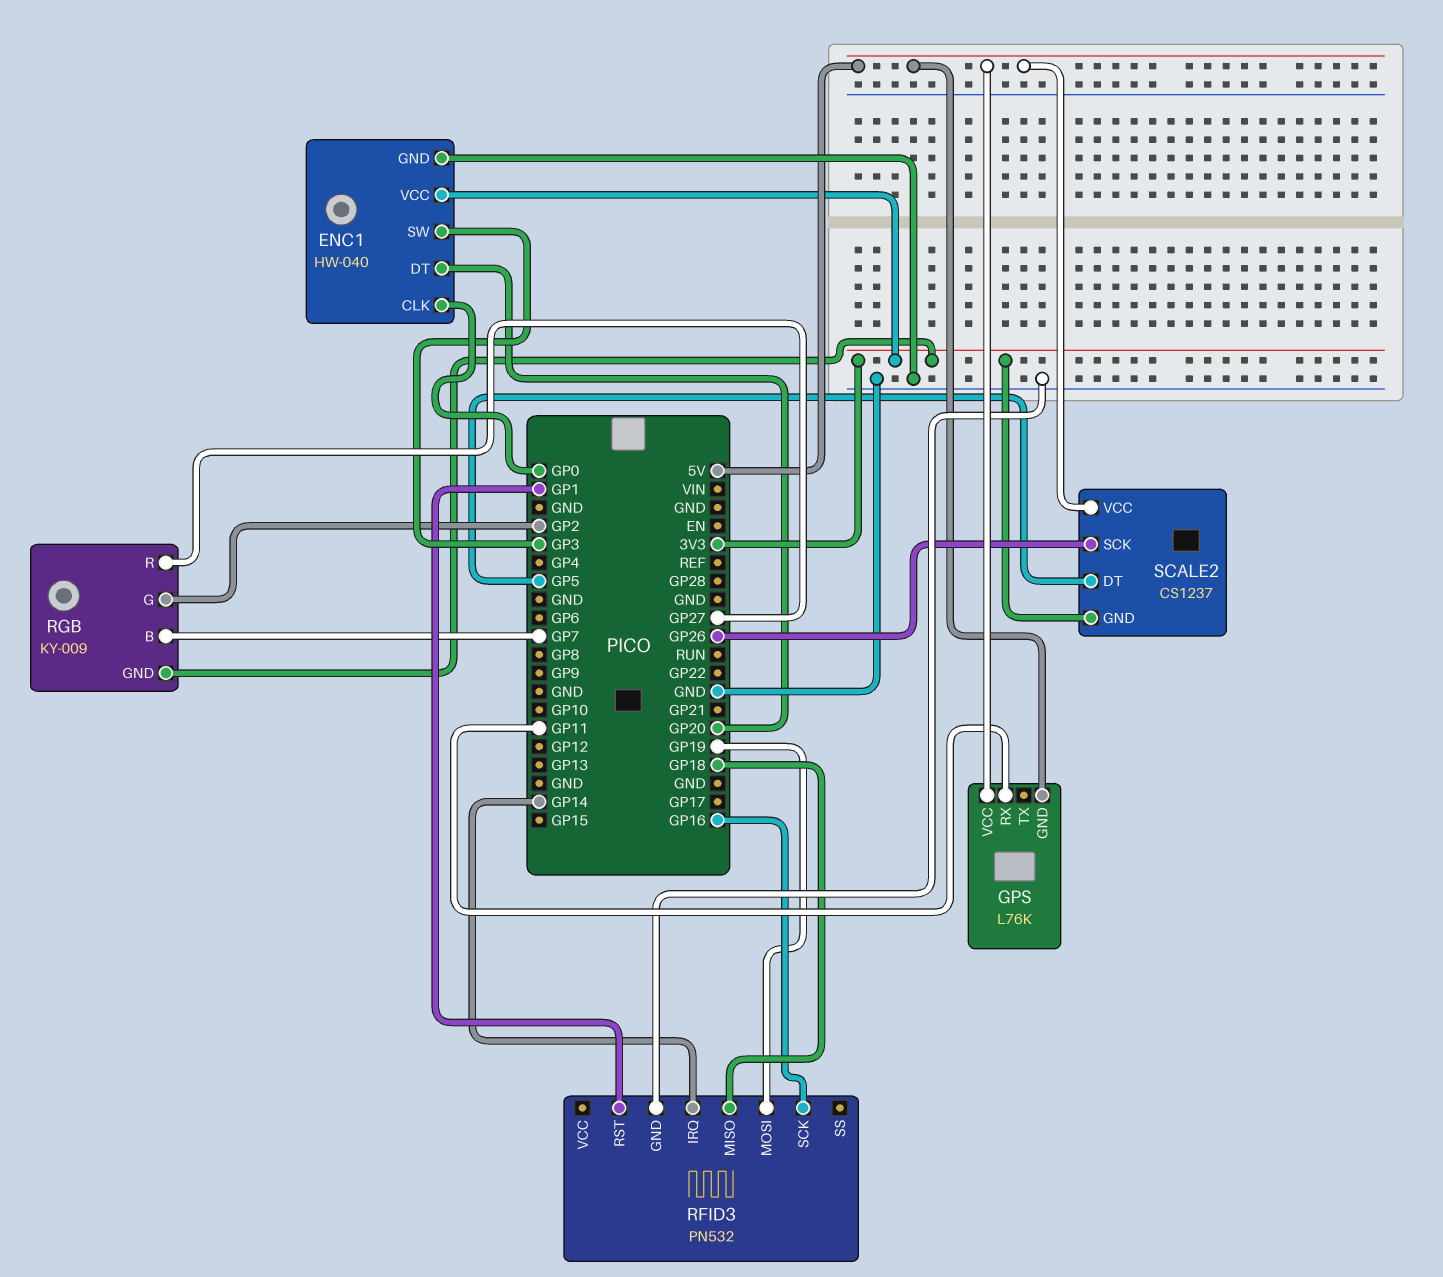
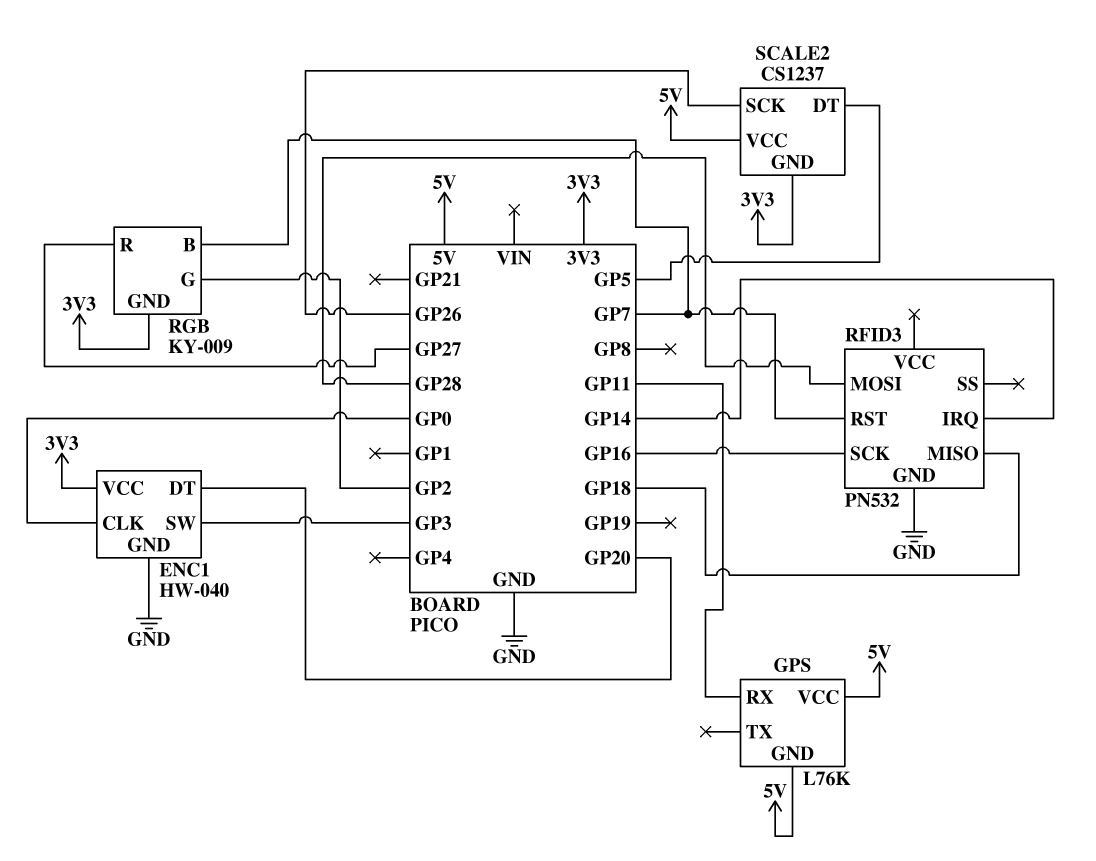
RFID3 pin MOSI: GP19 -> GP28
RFID3 pin RST: GP1 -> GP7

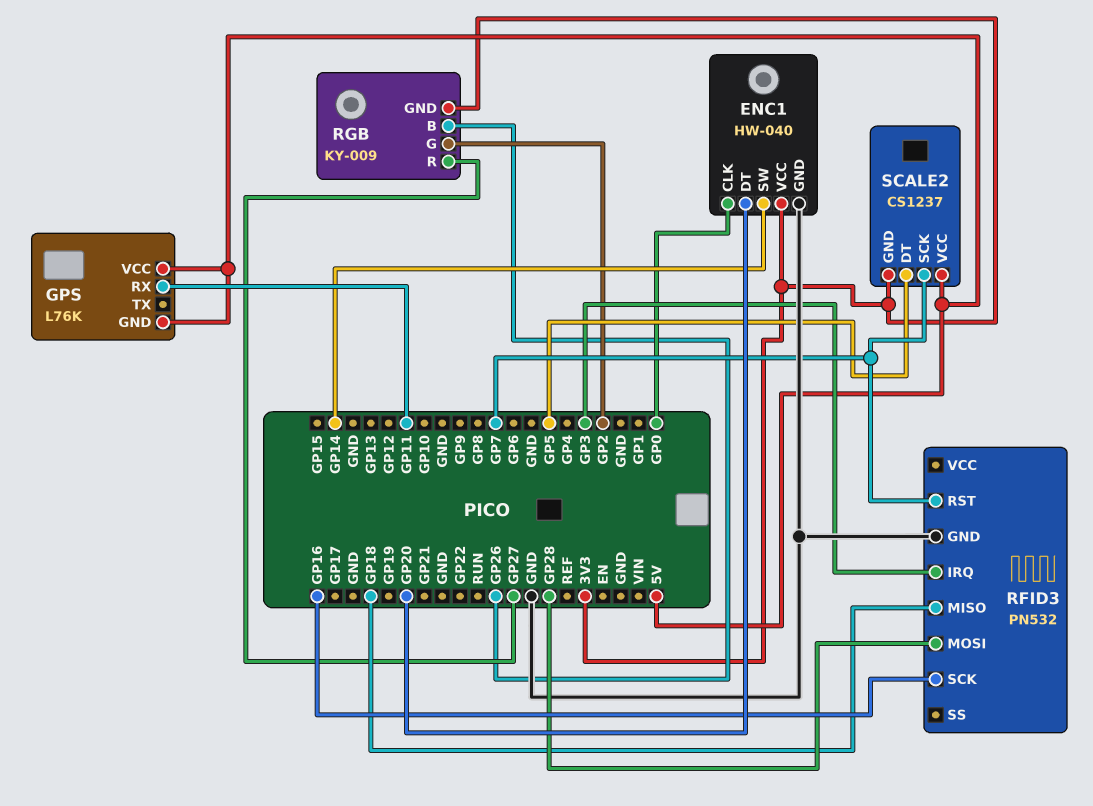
ENC1 pin SW: GP3 -> GP14
RFID3 pin IRQ: GP14 -> GP3
RGB pin B: GP7 -> GP26
SCALE2 pin SCK: GP26 -> GP7

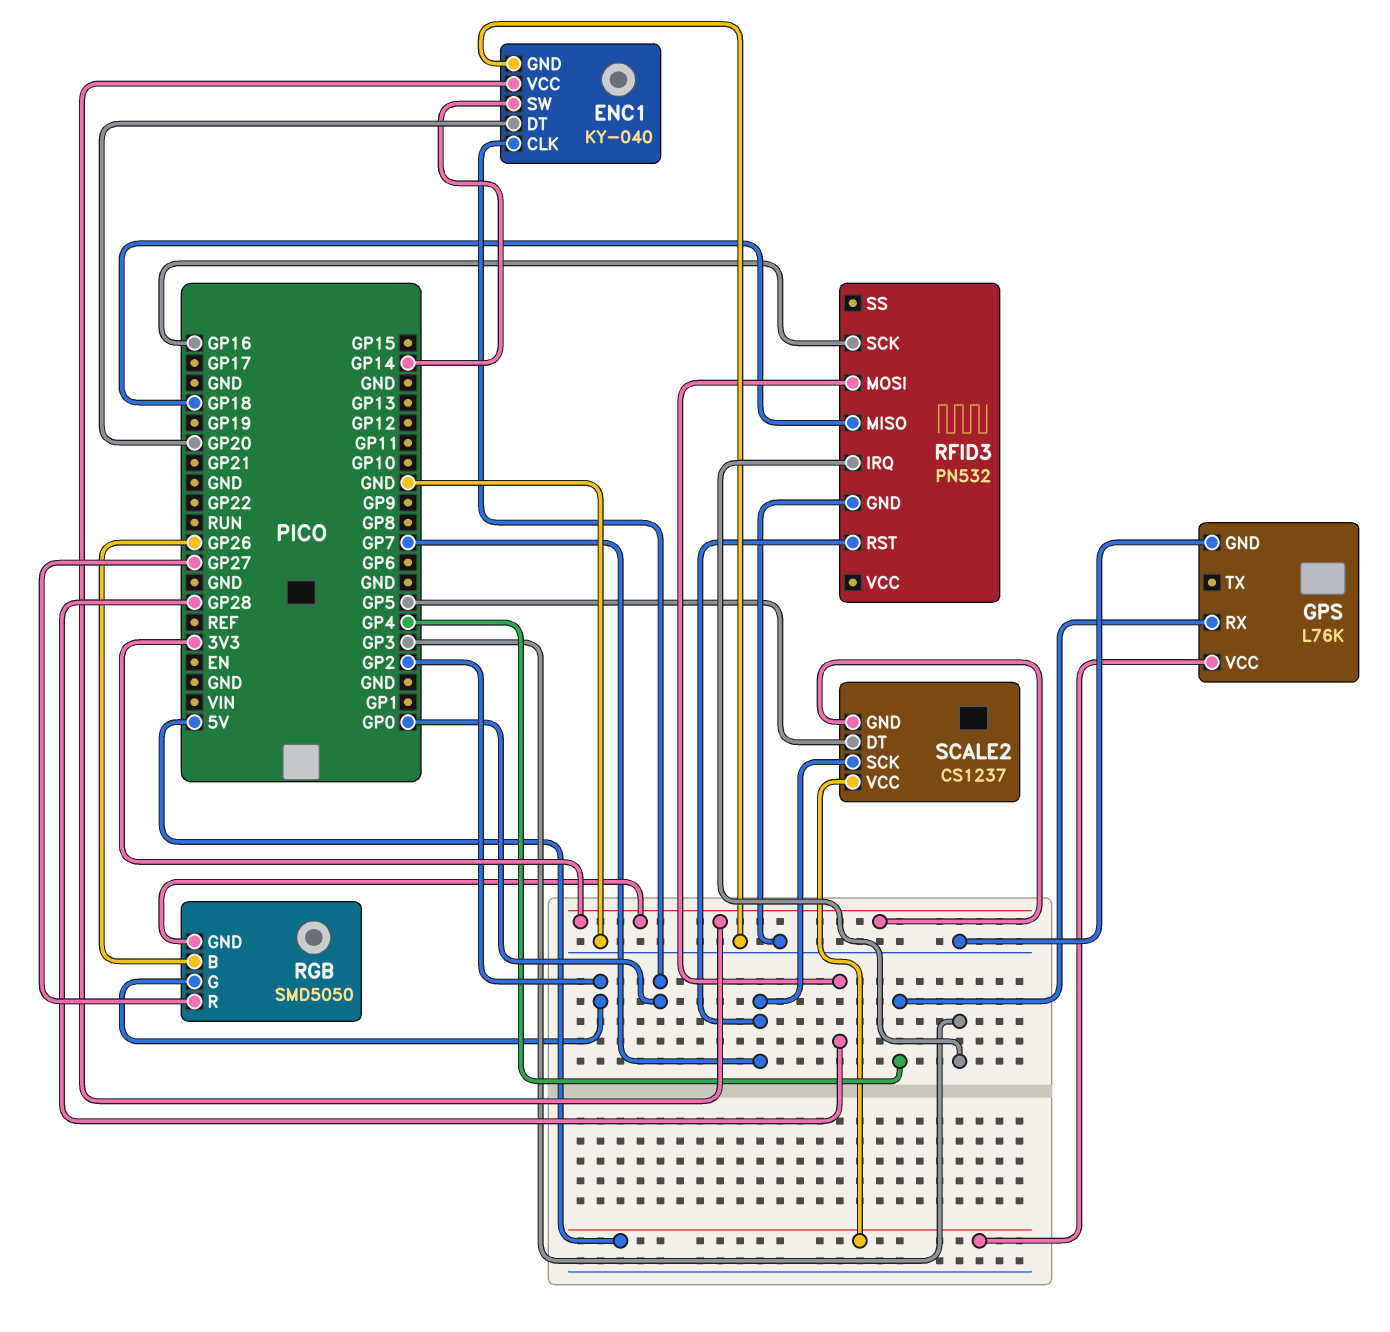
ENC1: HW-040 -> KY-040
GPS pin GND: 5V -> GND
GPS pin RX: GP11 -> GP4
RGB: KY-009 -> SMD5050

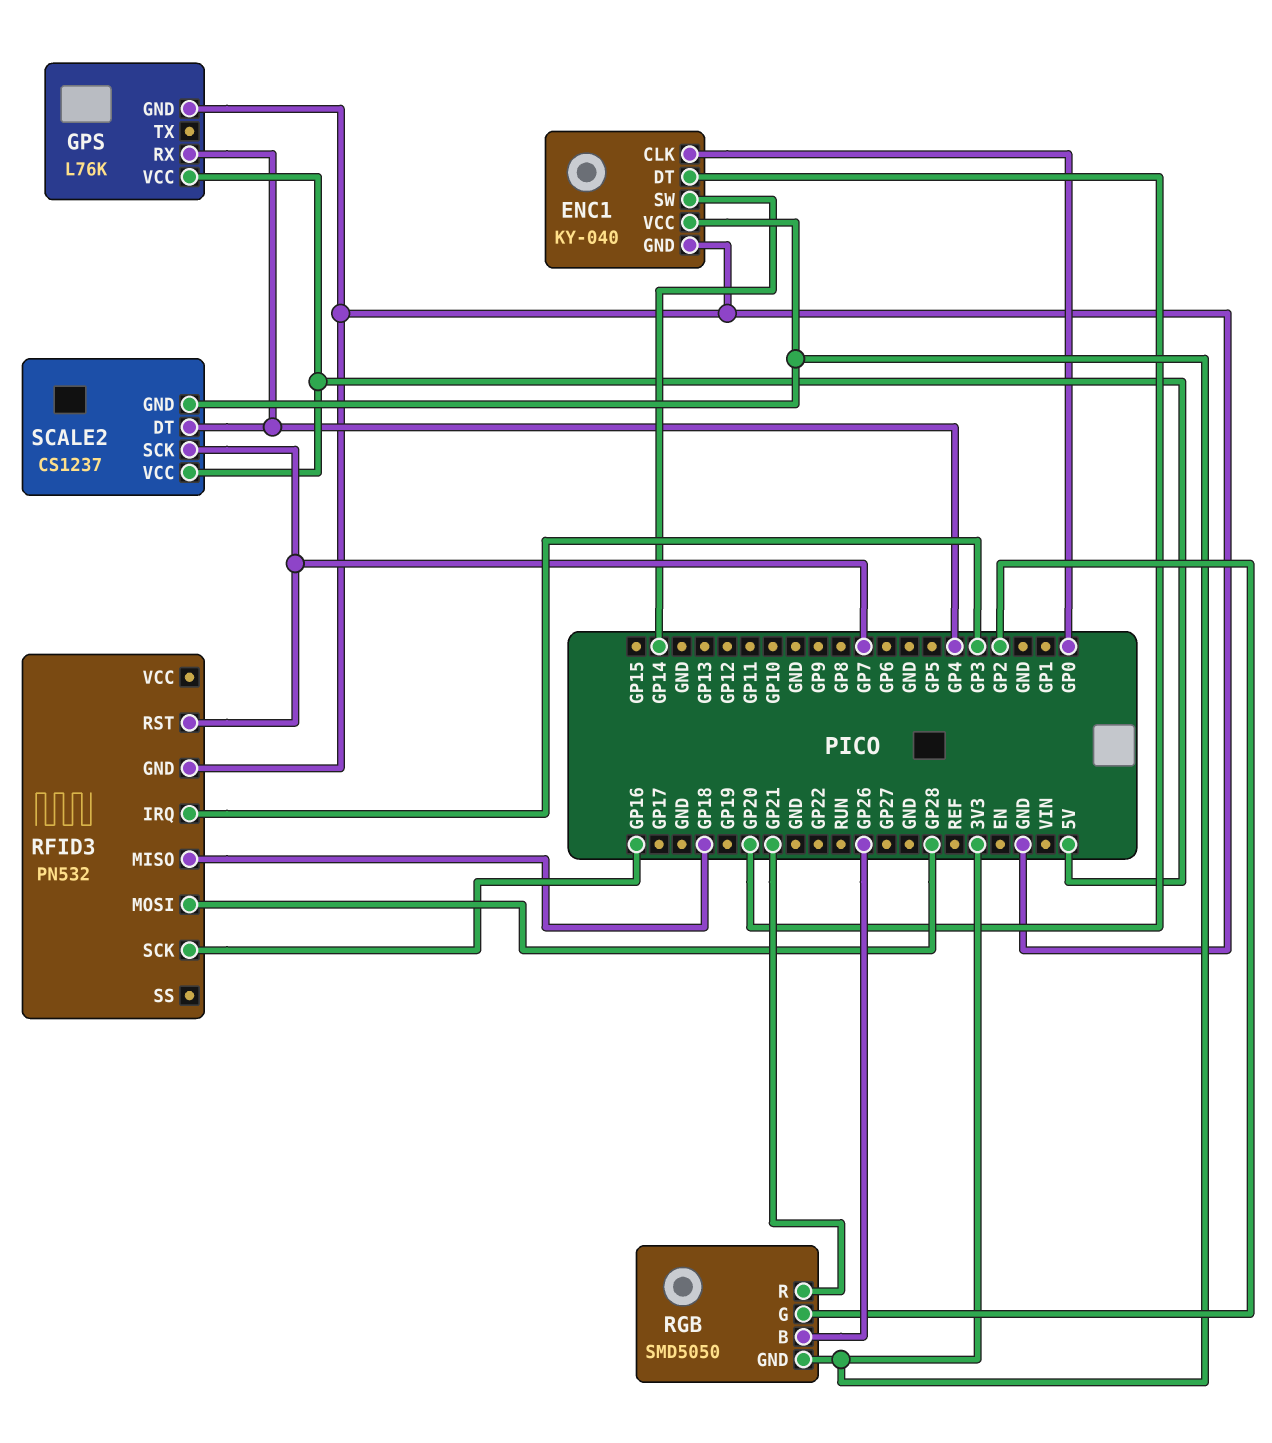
RGB pin R: GP27 -> GP21
SCALE2 pin DT: GP5 -> GP4

